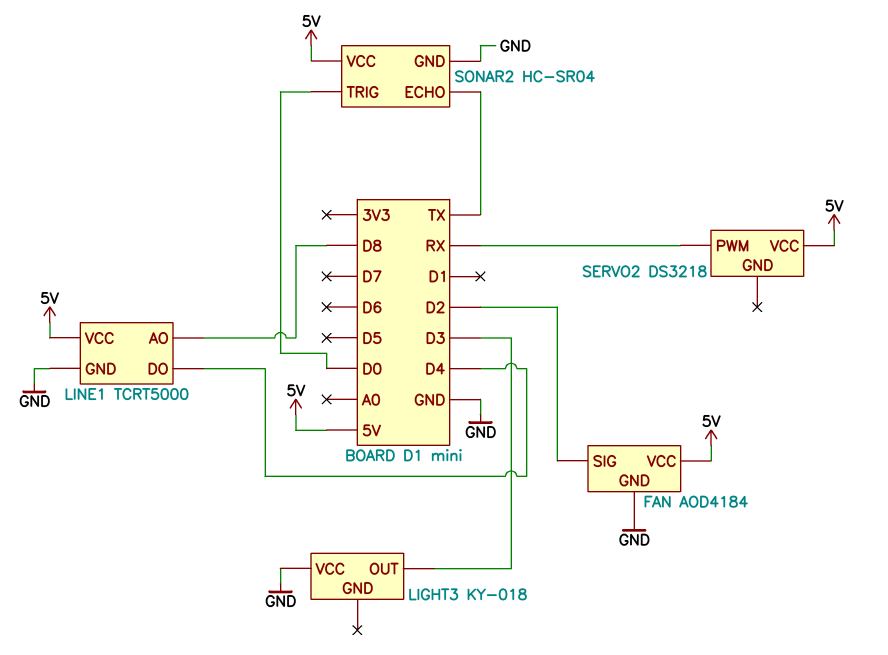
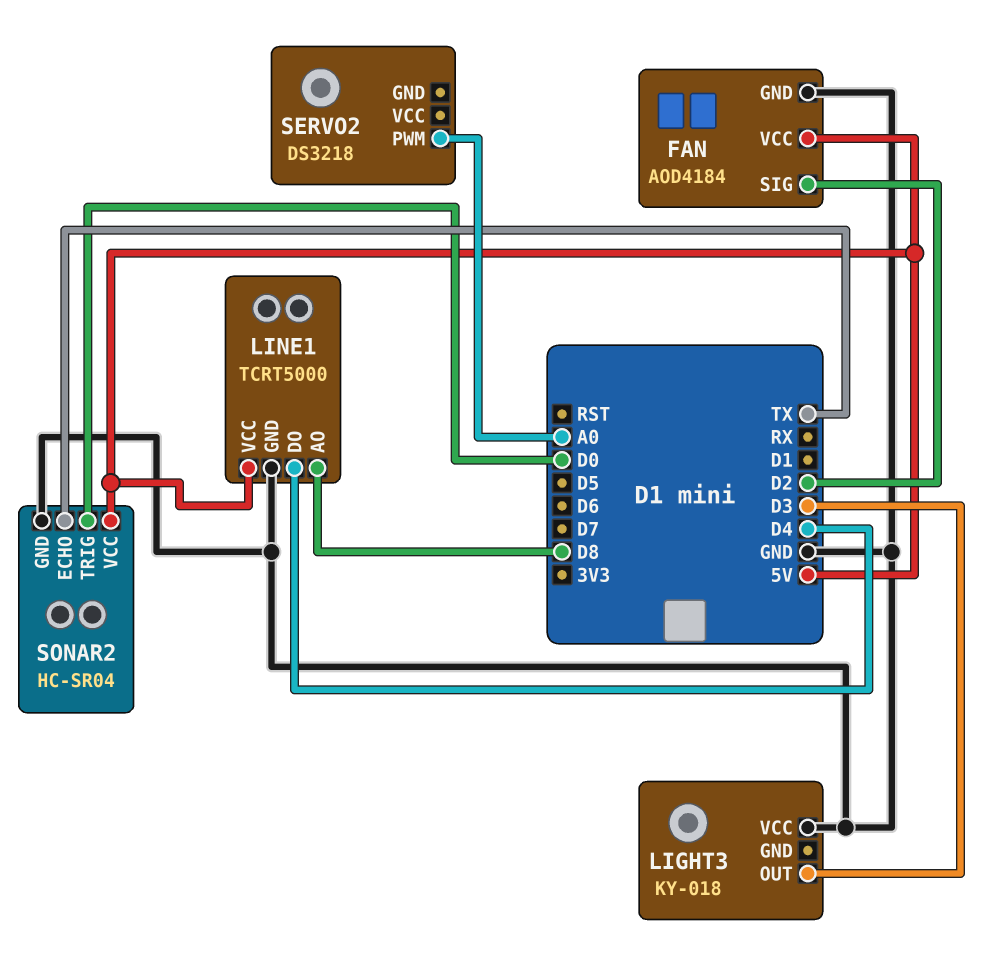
SERVO2 pin PWM: RX -> A0
SERVO2 pin VCC: 5V -> none

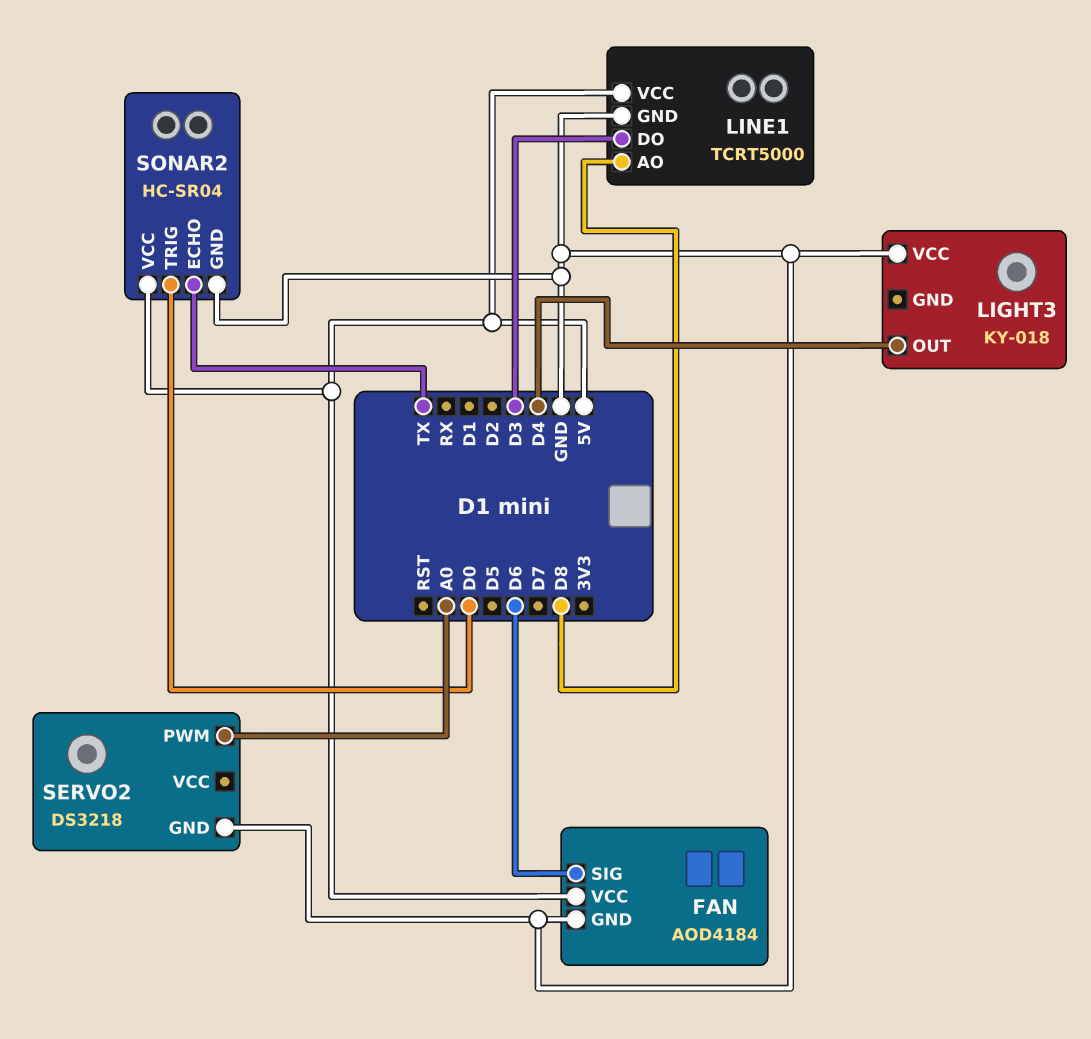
FAN pin SIG: D2 -> D6
LIGHT3 pin OUT: D3 -> D4
LINE1 pin DO: D4 -> D3
SERVO2 pin GND: none -> GND

